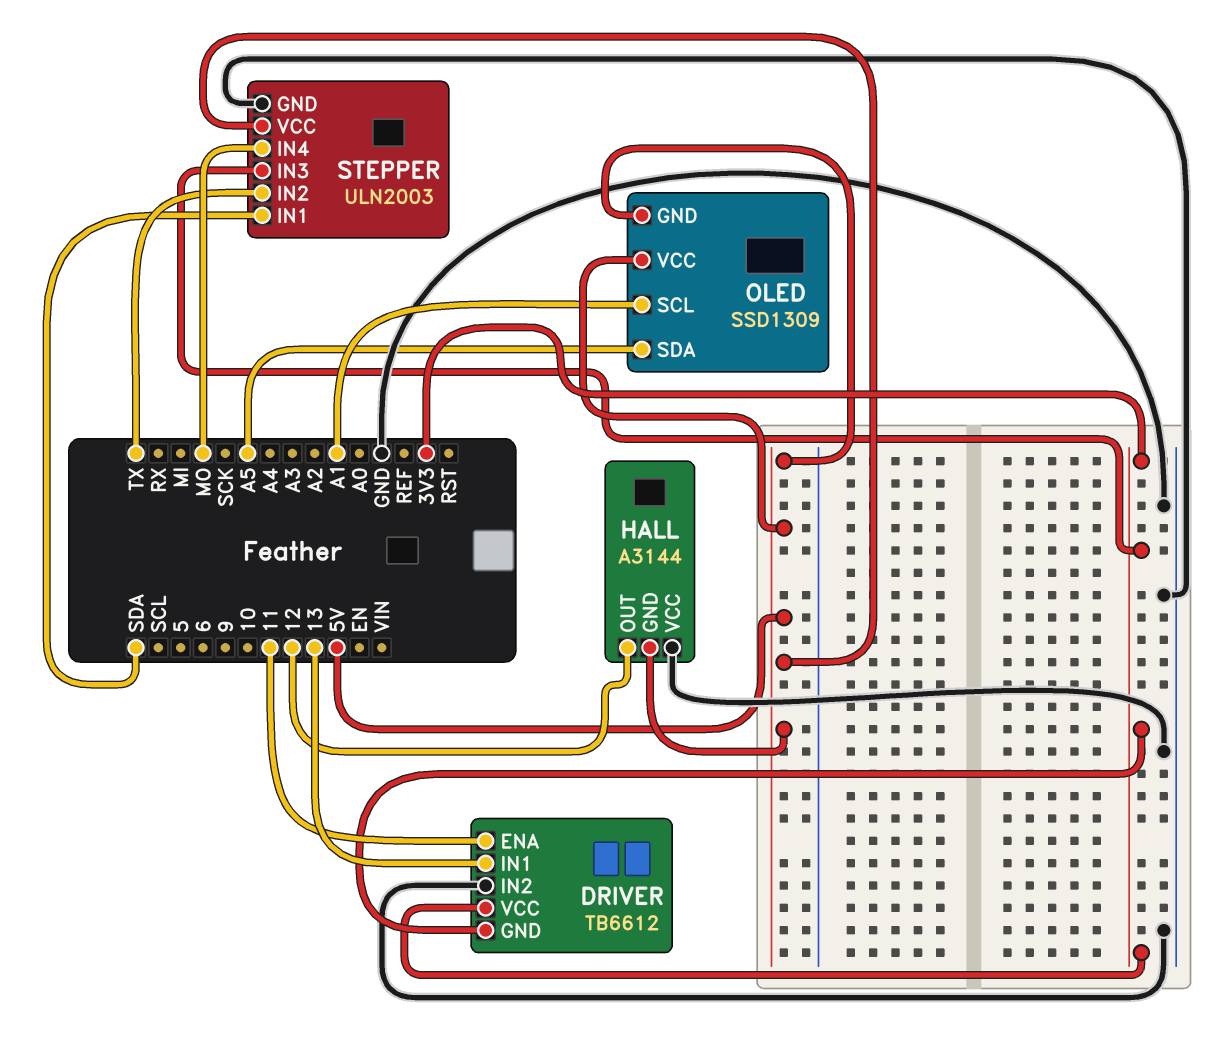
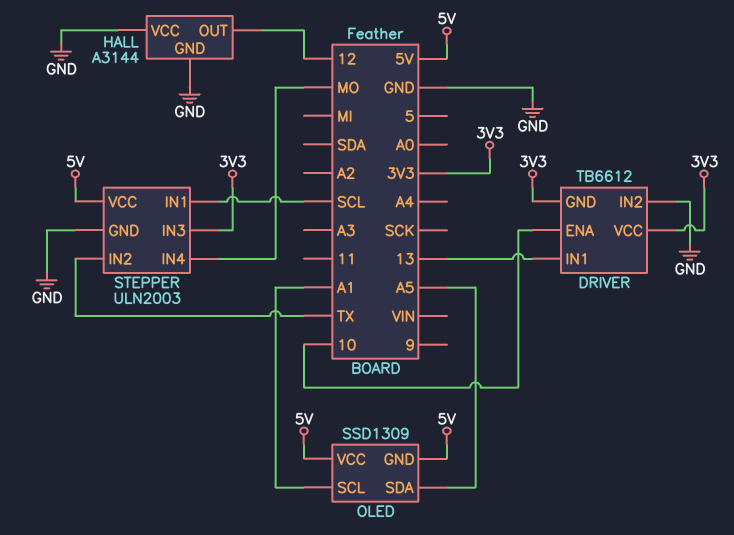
DRIVER pin ENA: 11 -> 10
HALL pin GND: 5V -> GND
STEPPER pin IN1: SDA -> SCL

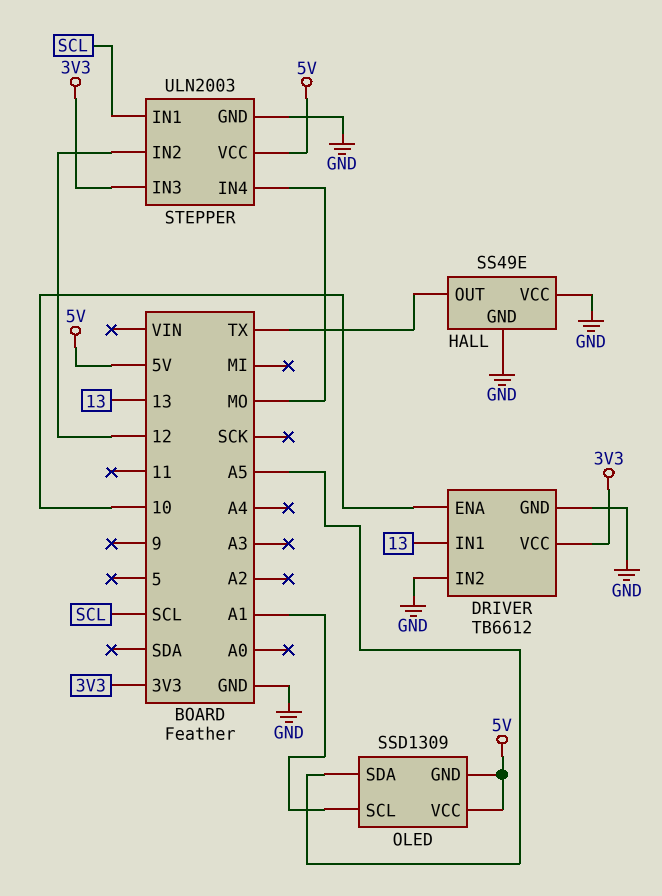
DRIVER pin GND: 3V3 -> GND
HALL: A3144 -> SS49E
HALL pin OUT: 12 -> TX
STEPPER pin IN2: TX -> 12

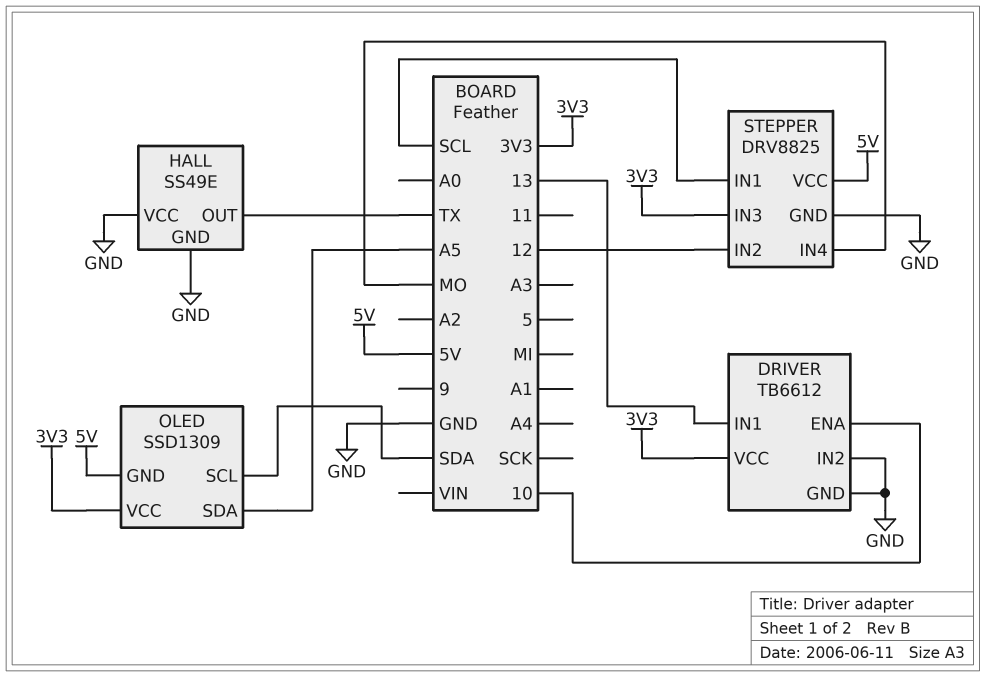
OLED pin SCL: A1 -> SDA
OLED pin VCC: 5V -> 3V3
STEPPER: ULN2003 -> DRV8825

